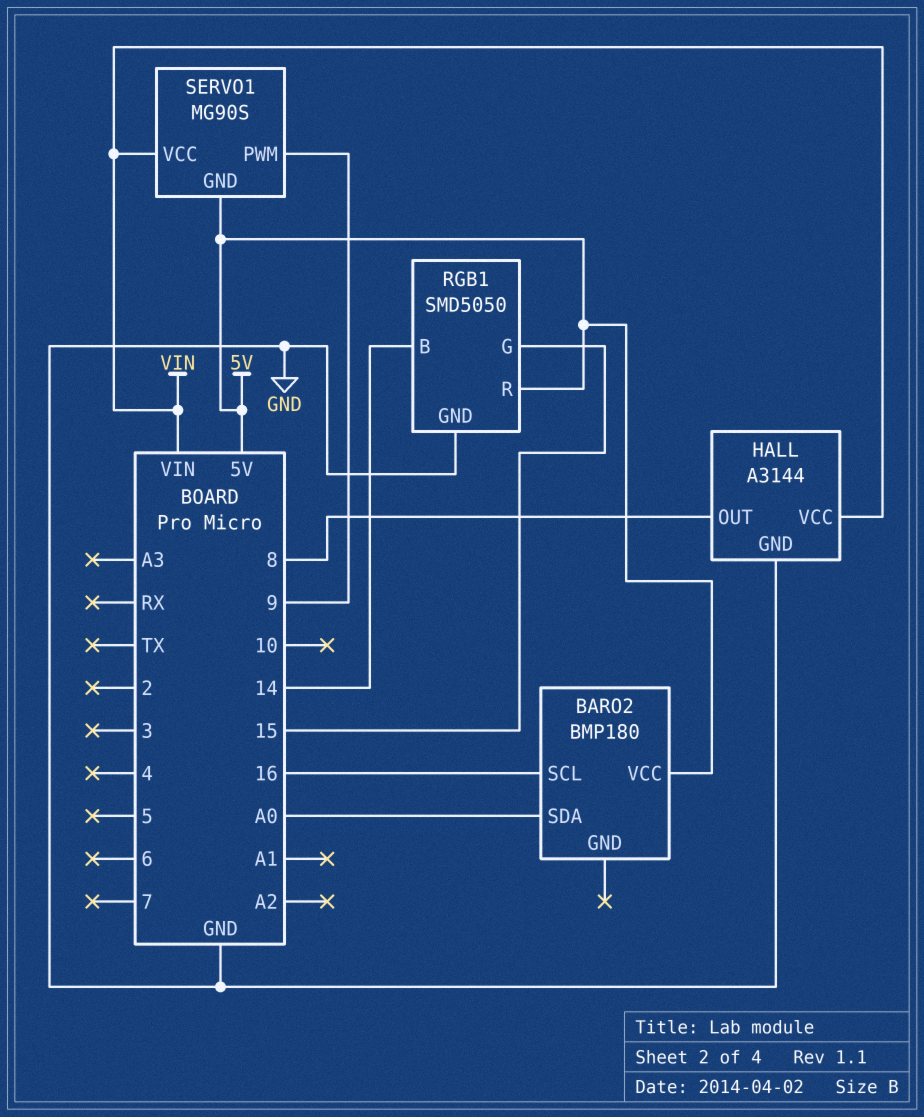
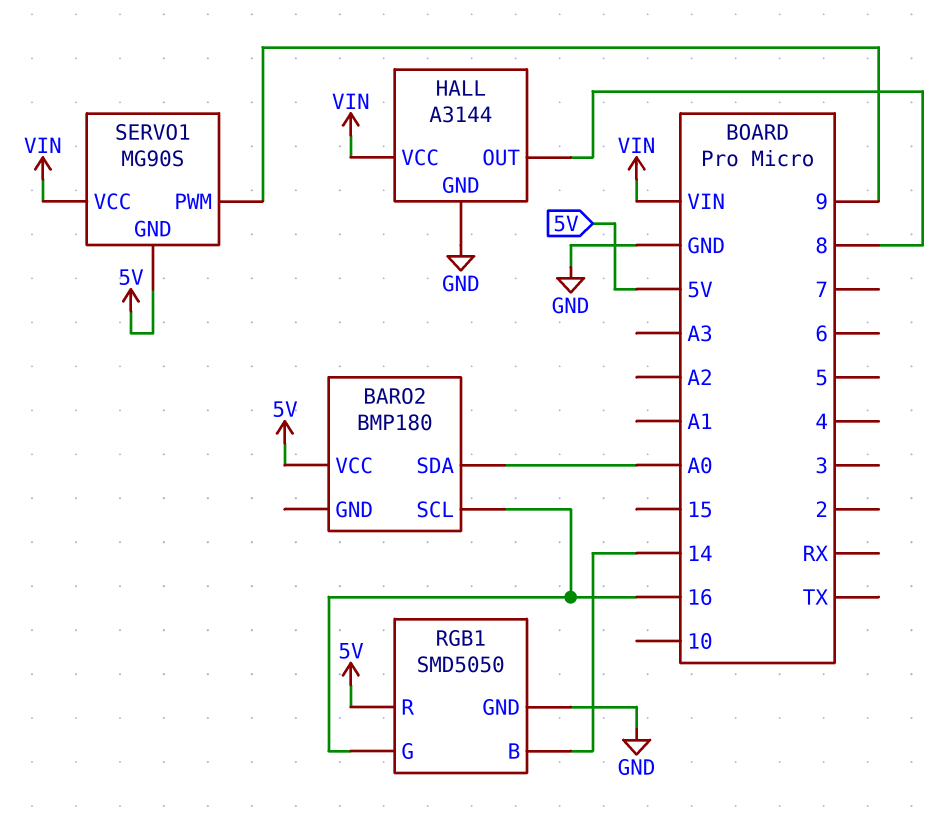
RGB1 pin G: 15 -> 16

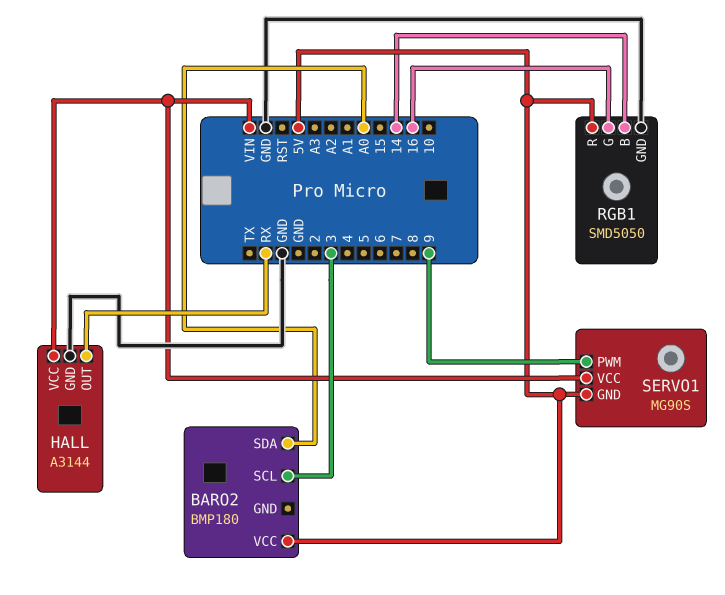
BARO2 pin SCL: 16 -> 3
HALL pin OUT: 8 -> RX

